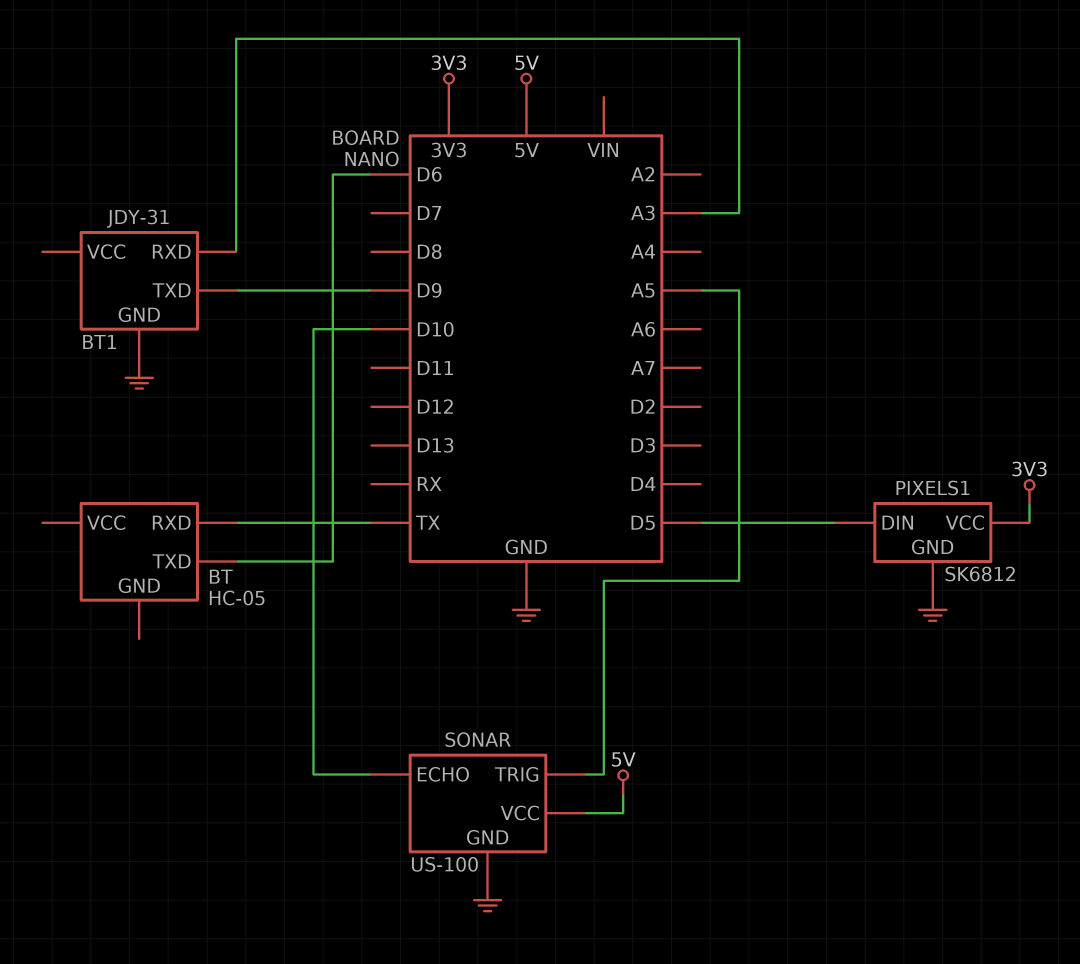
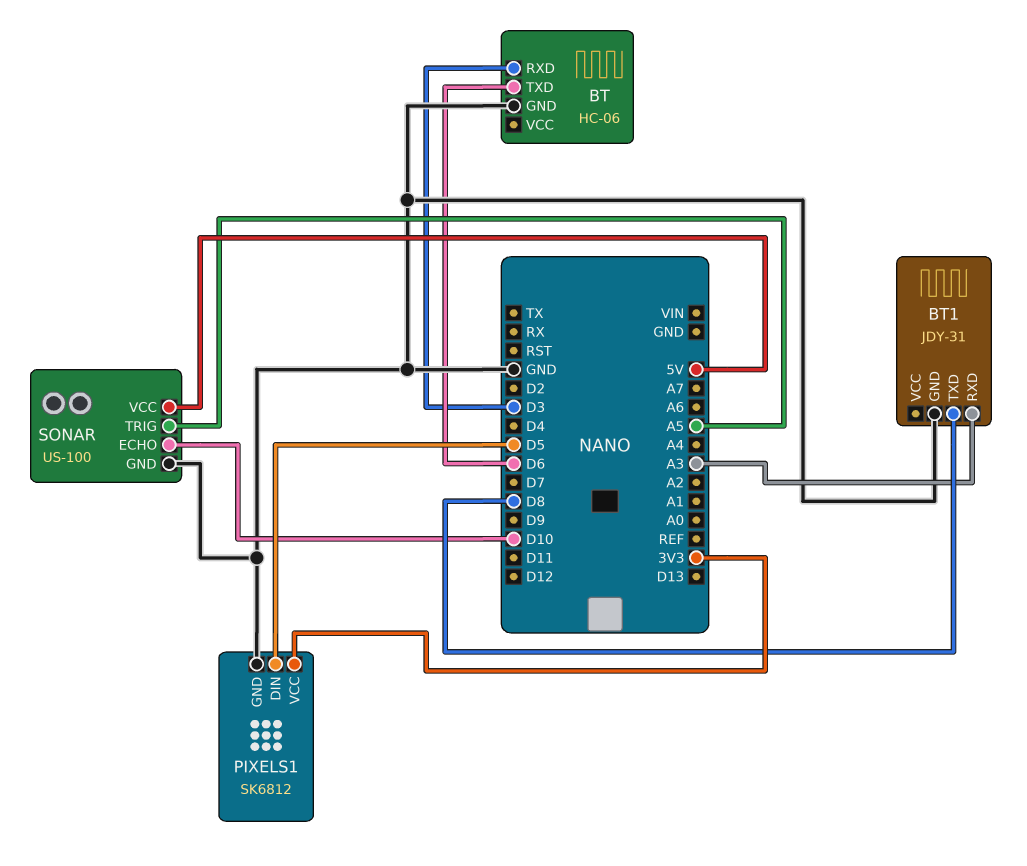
BT: HC-05 -> HC-06
BT pin GND: none -> GND
BT pin RXD: TX -> D3
BT1 pin TXD: D9 -> D8

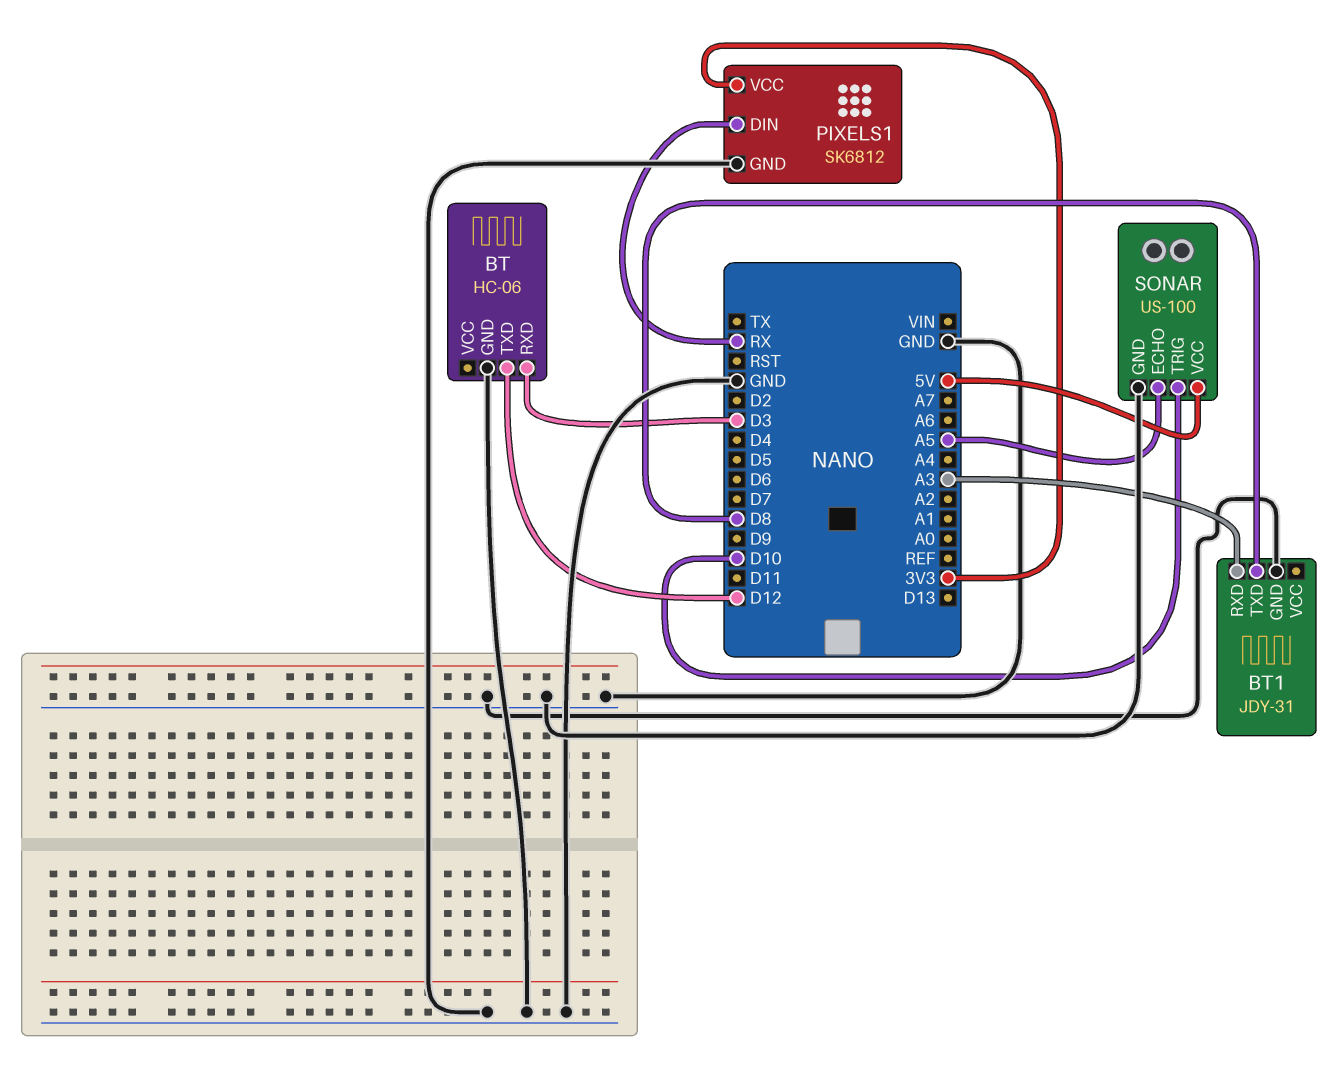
BT pin TXD: D6 -> D12
PIXELS1 pin DIN: D5 -> RX
SONAR pin ECHO: D10 -> A5
SONAR pin TRIG: A5 -> D10

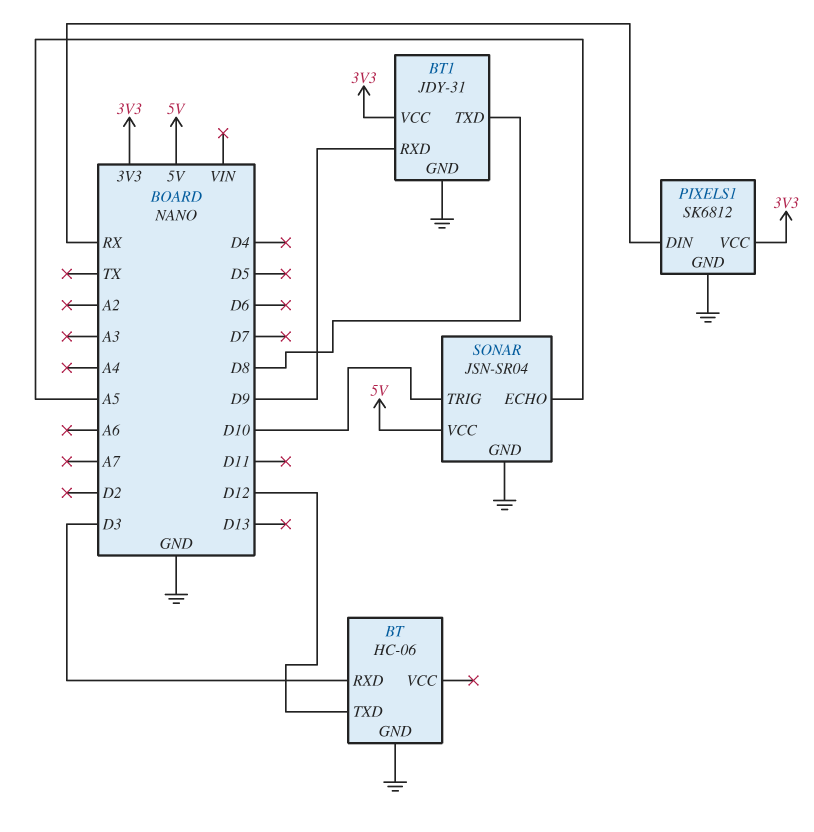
BT1 pin RXD: A3 -> D9
BT1 pin VCC: none -> 3V3
SONAR: US-100 -> JSN-SR04

